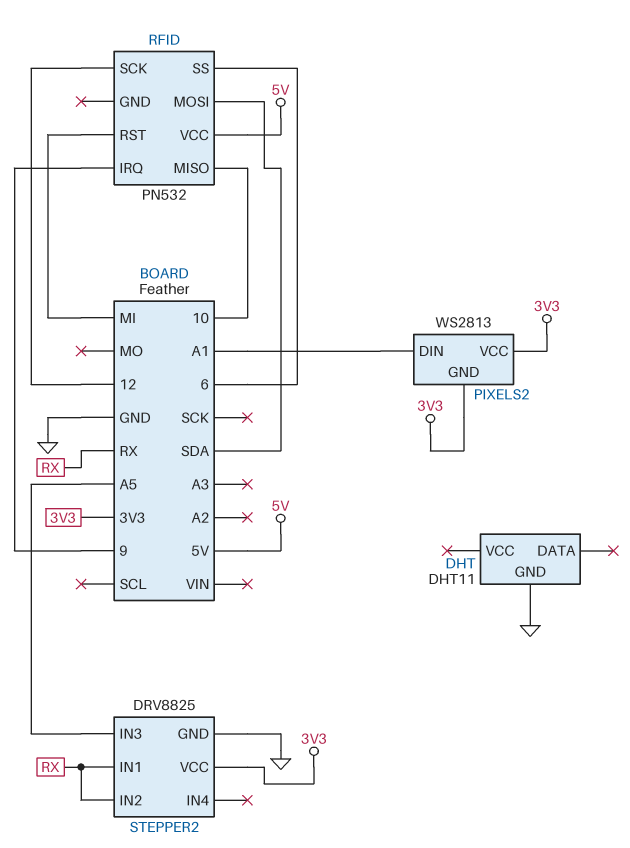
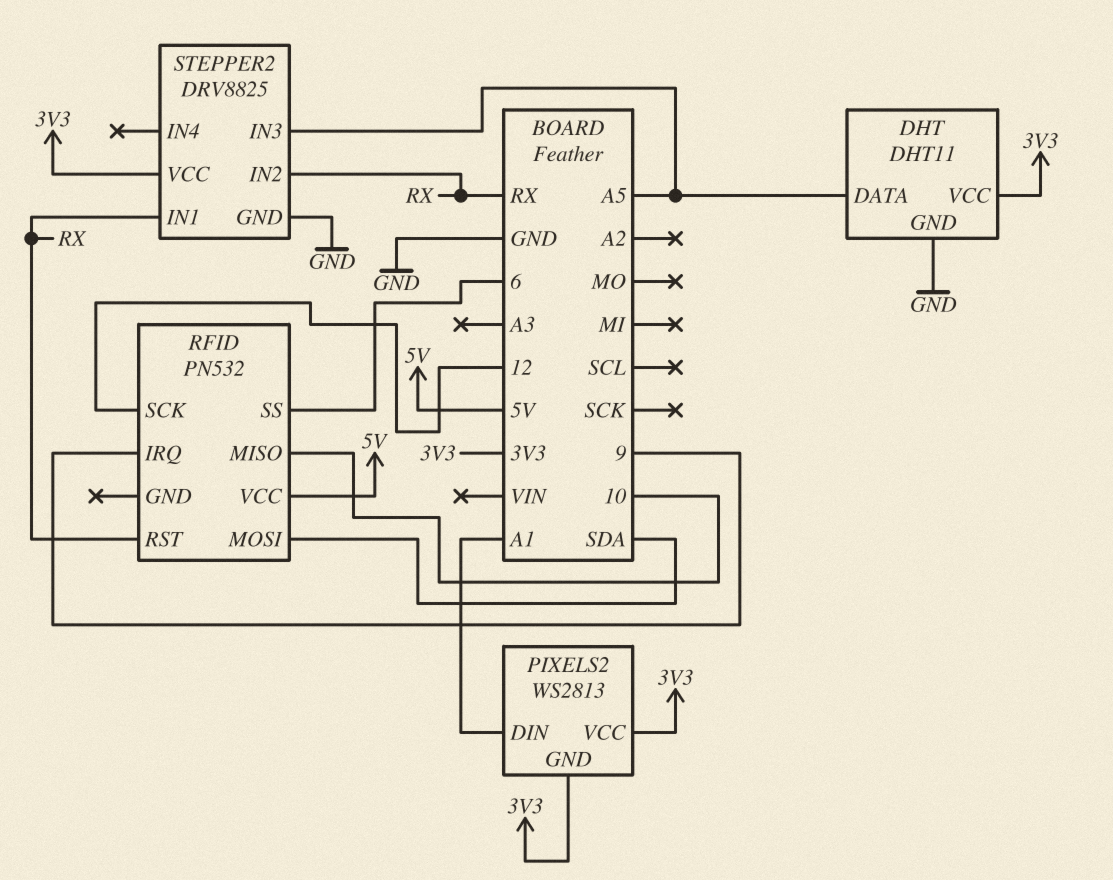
DHT pin DATA: none -> A5
DHT pin VCC: none -> 3V3
RFID pin RST: MI -> RX

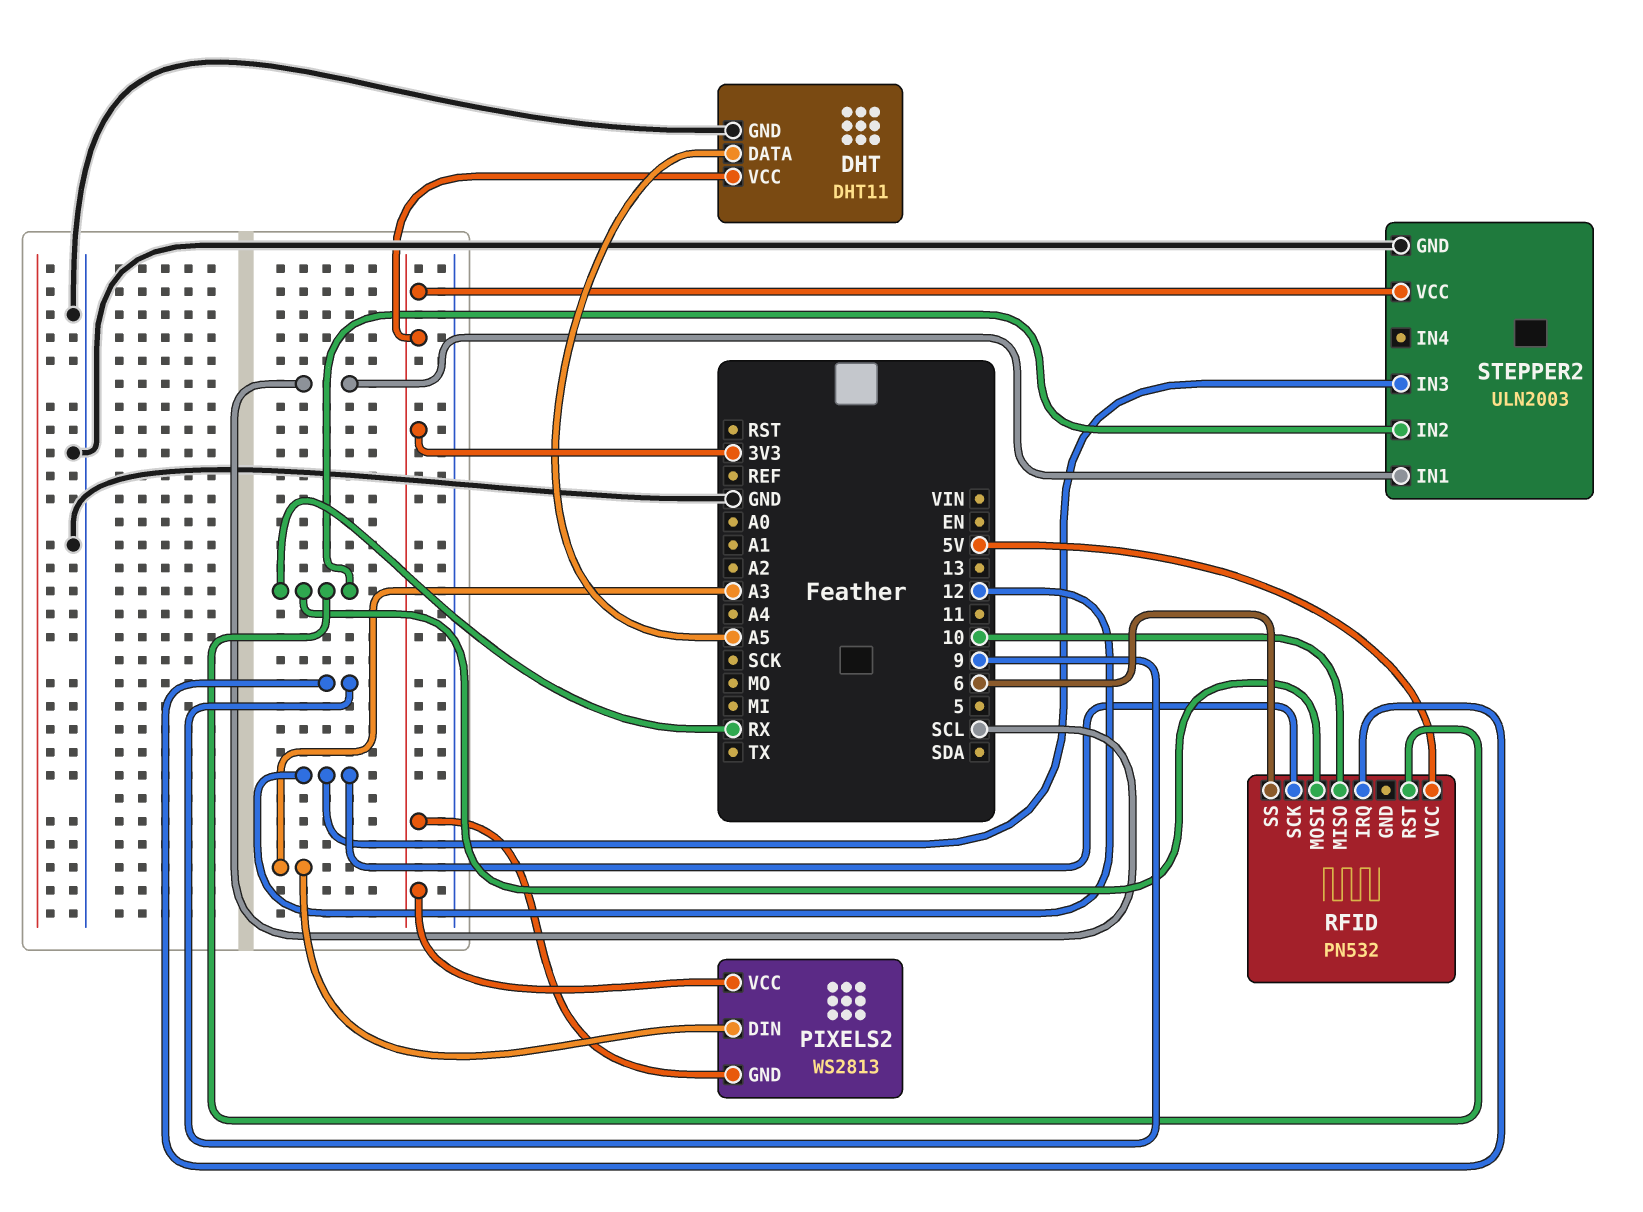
PIXELS2 pin DIN: A1 -> A3
RFID pin MOSI: SDA -> RX
STEPPER2: DRV8825 -> ULN2003
STEPPER2 pin IN1: RX -> SCL
STEPPER2 pin IN3: A5 -> 12

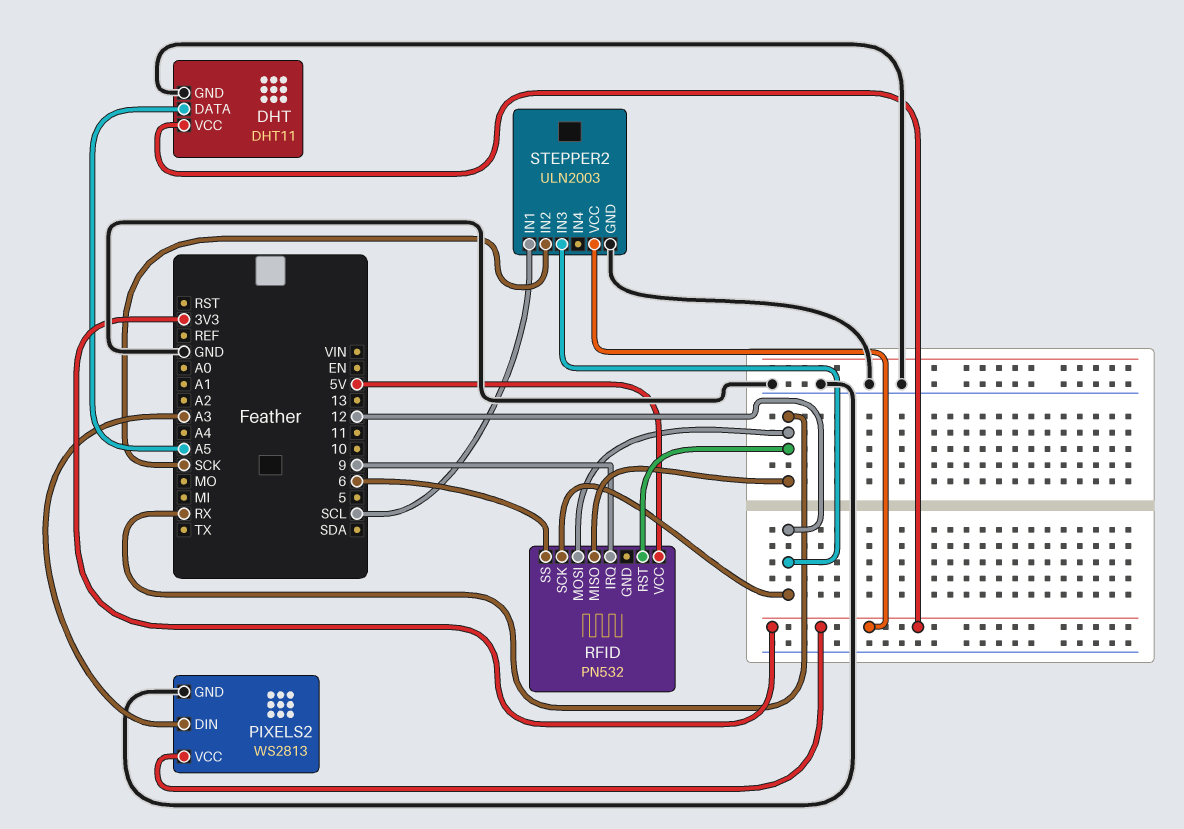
PIXELS2 pin GND: 3V3 -> GND
RFID pin MISO: 10 -> RX
STEPPER2 pin IN2: RX -> SCK

